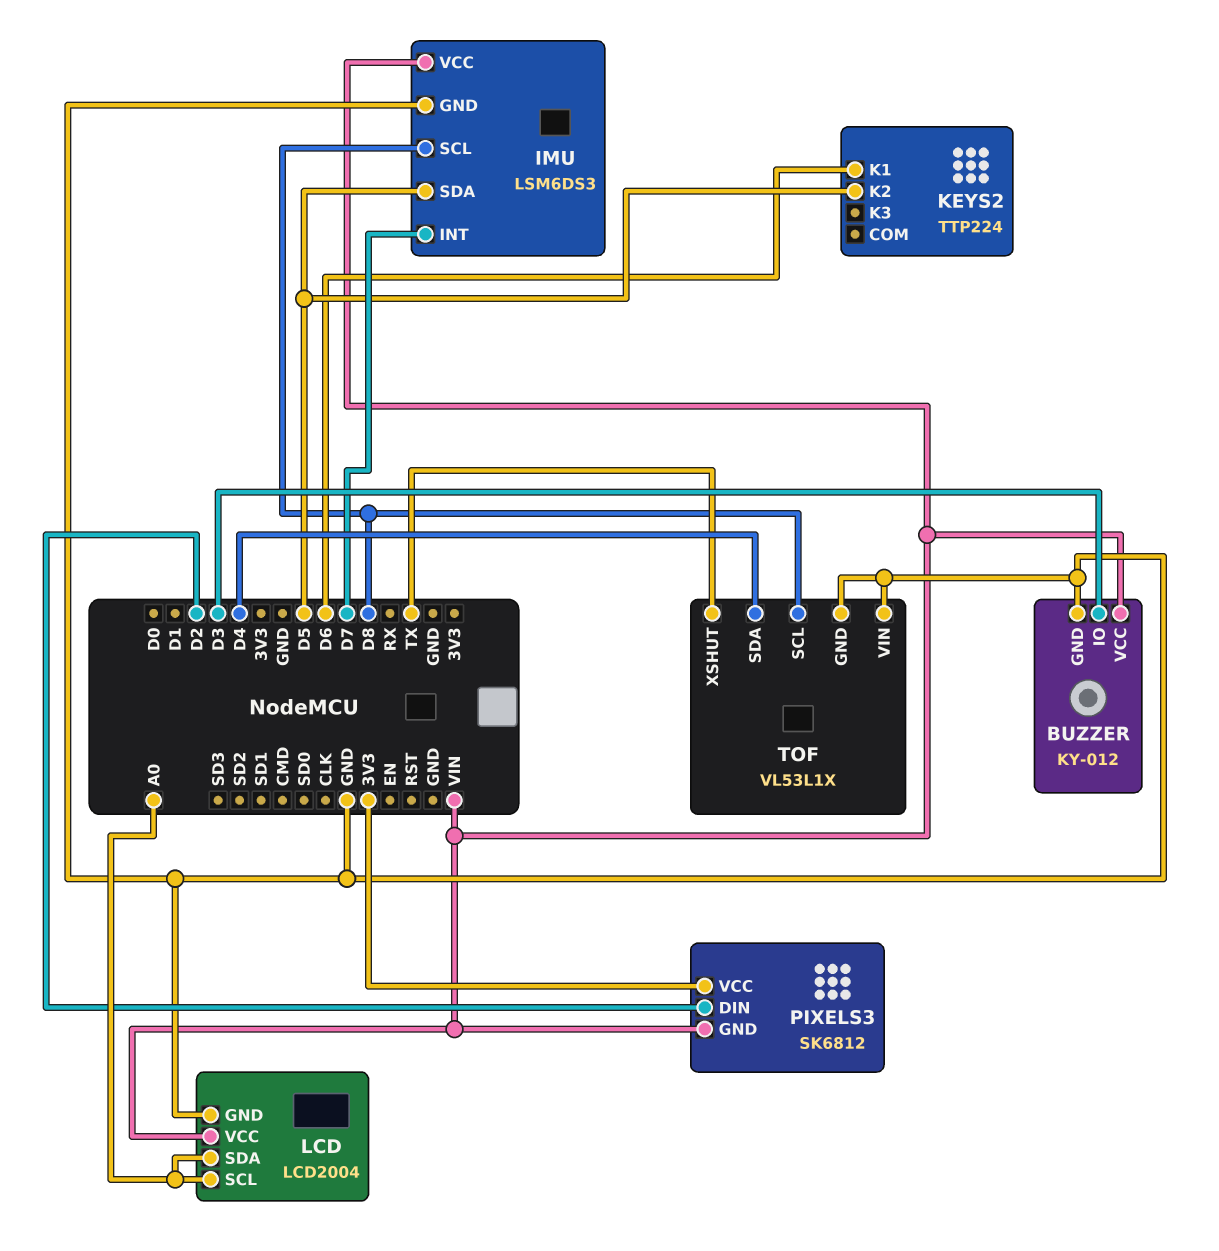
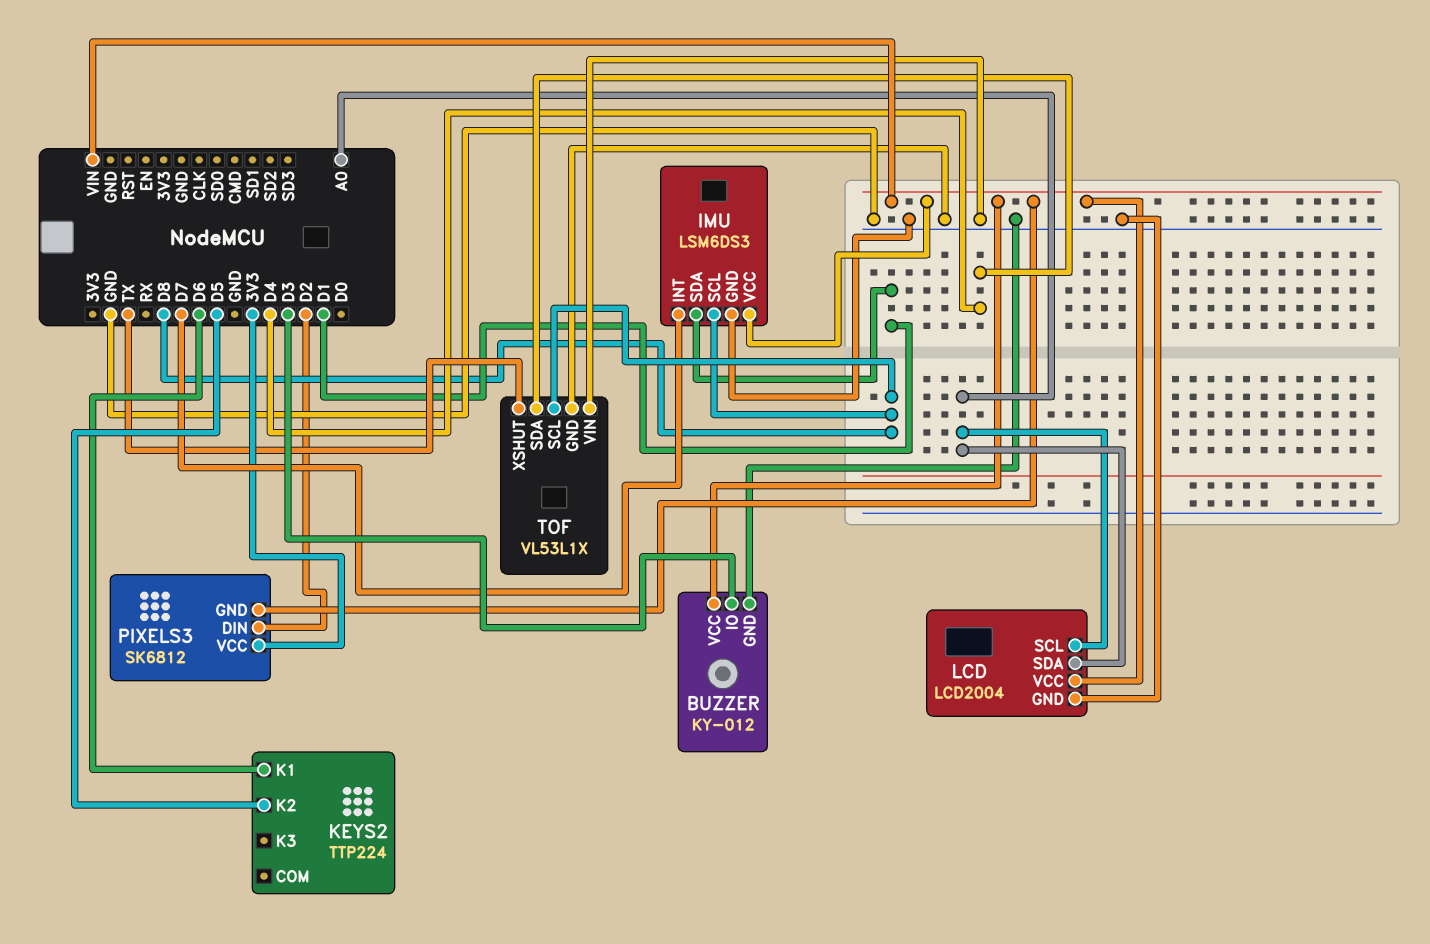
IMU pin SDA: D5 -> D1

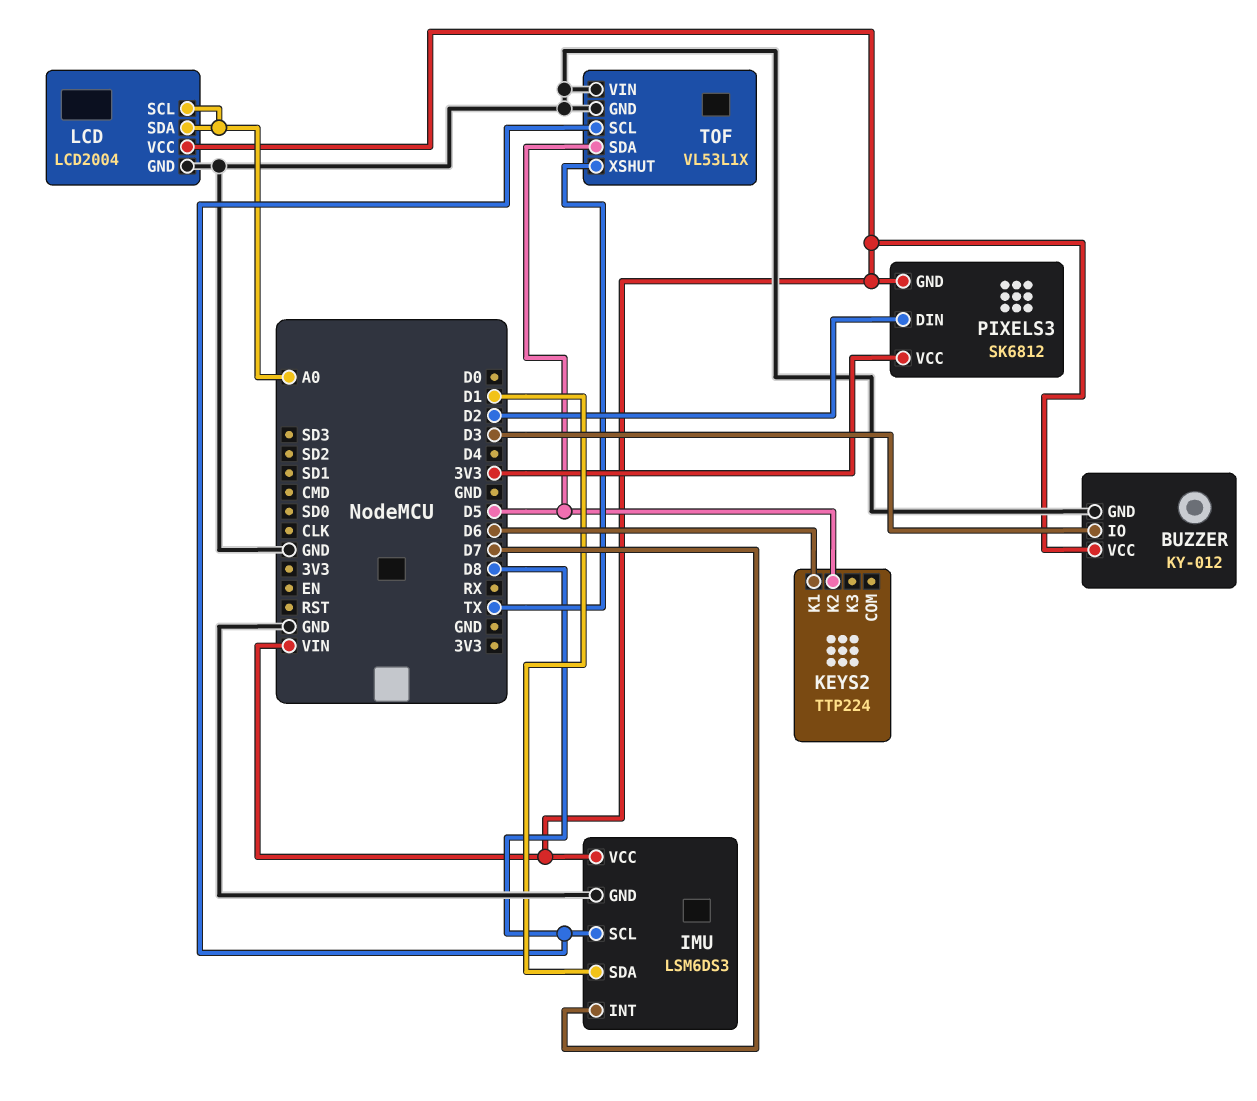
TOF pin SDA: D4 -> D5

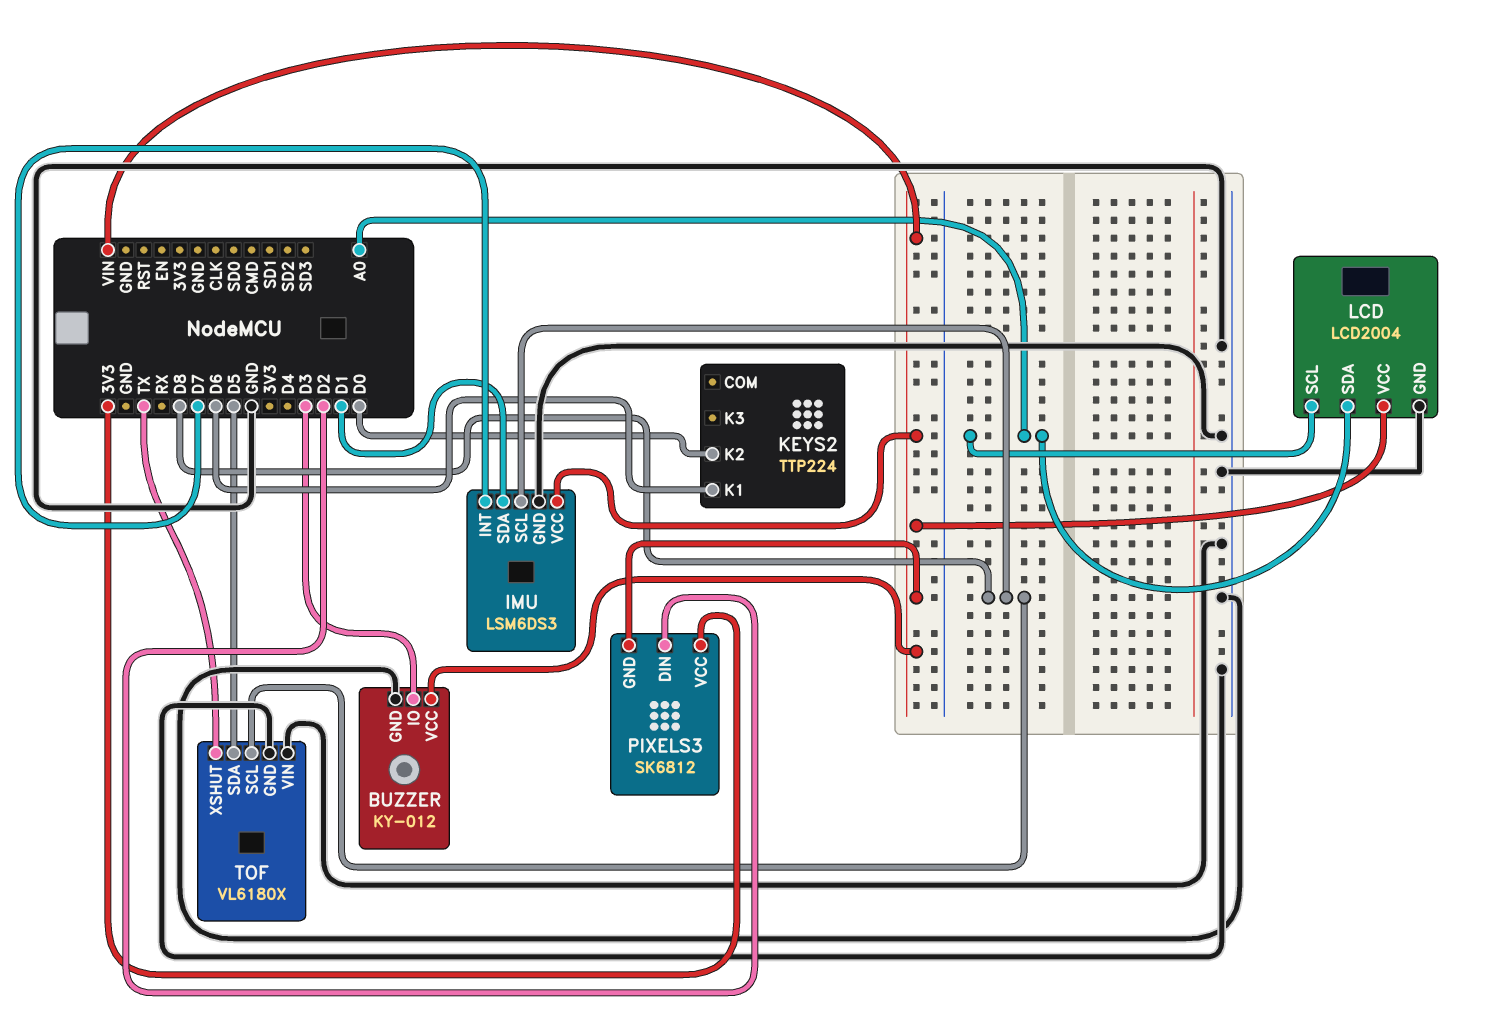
KEYS2 pin K2: D5 -> D0
TOF: VL53L1X -> VL6180X

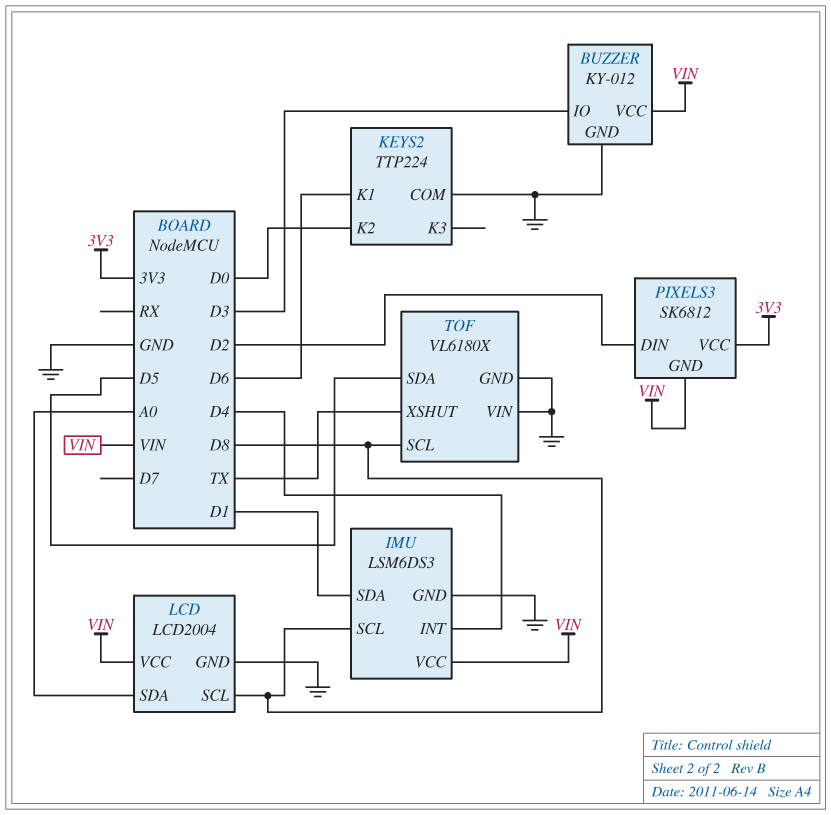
IMU pin INT: D7 -> D4
KEYS2 pin COM: none -> GND
LCD pin SCL: A0 -> D8

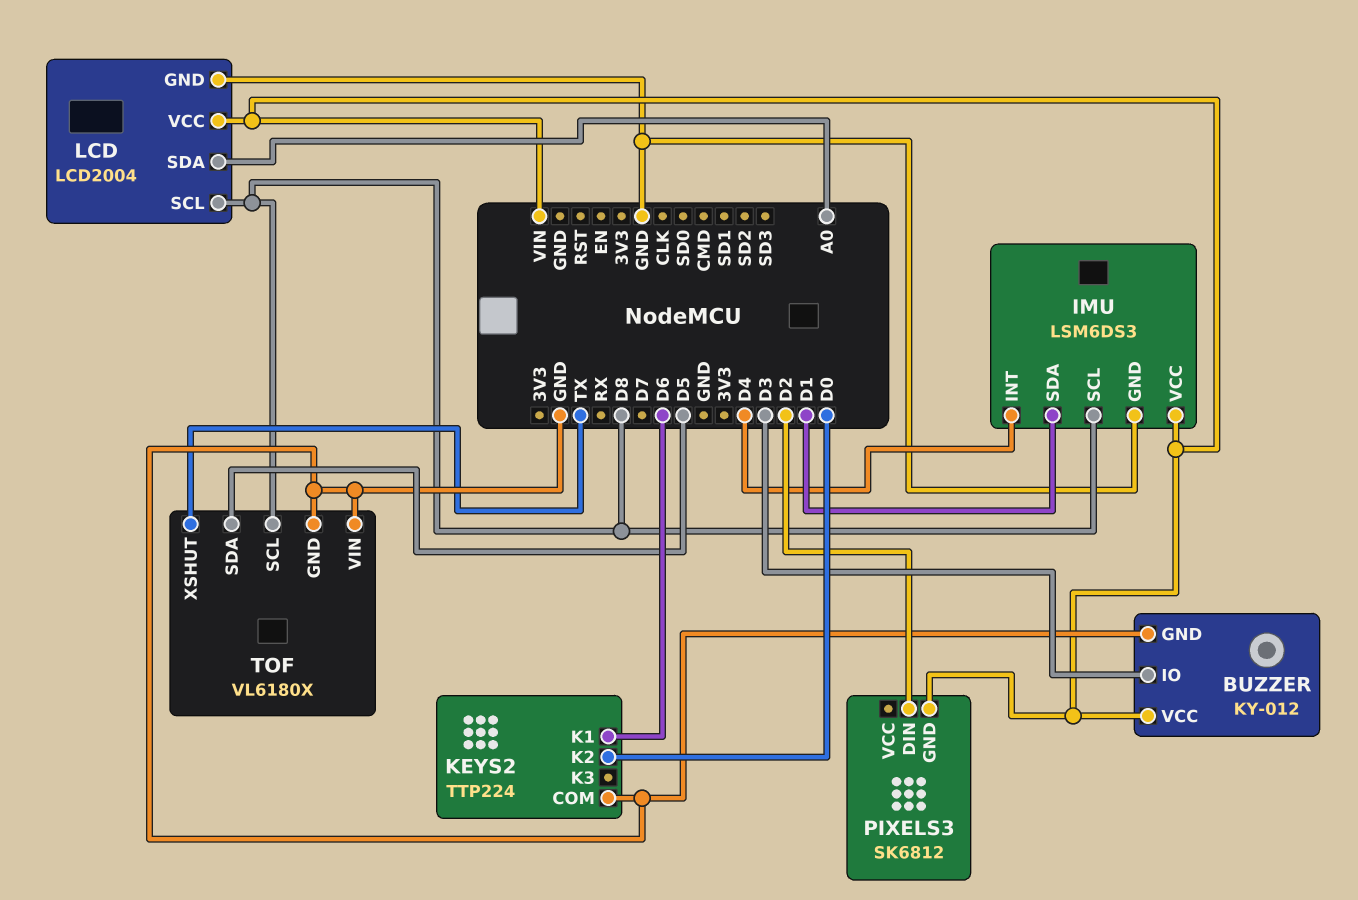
PIXELS3 pin VCC: 3V3 -> none

